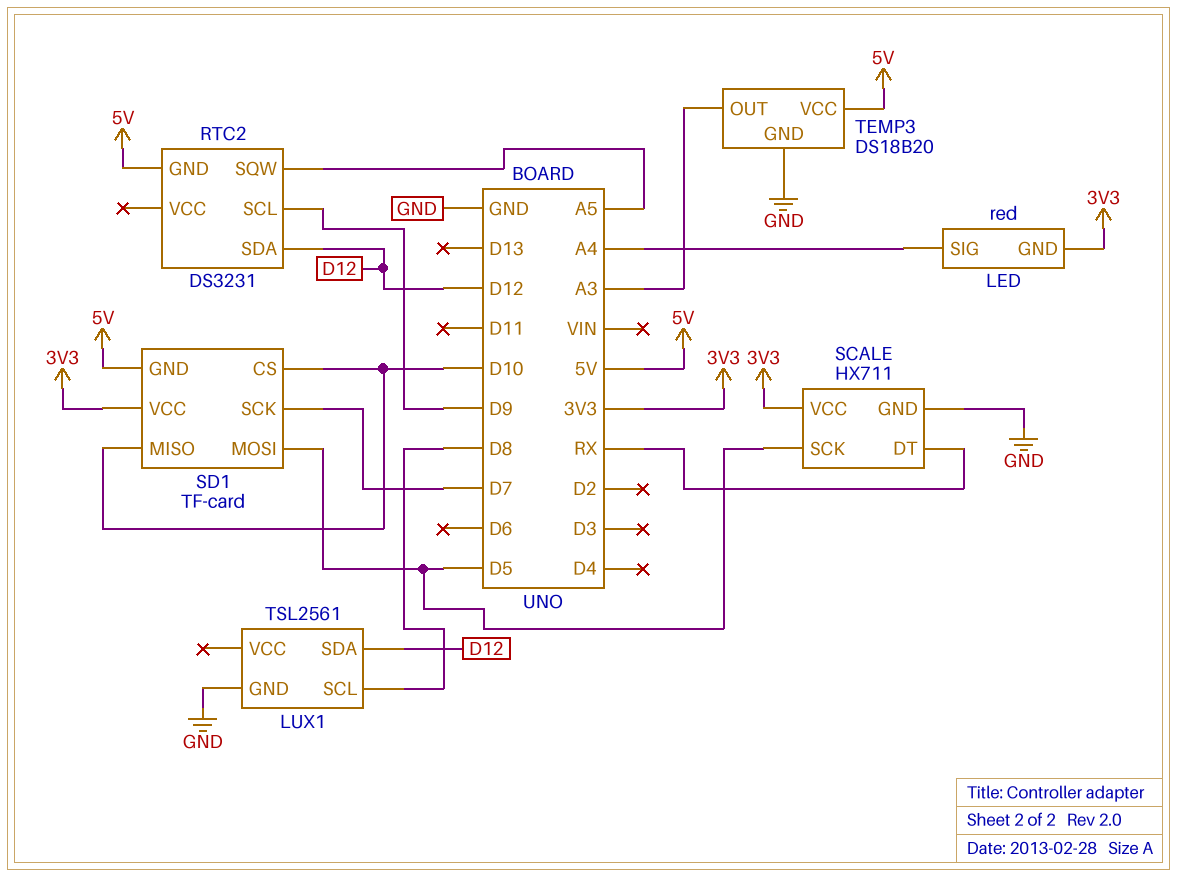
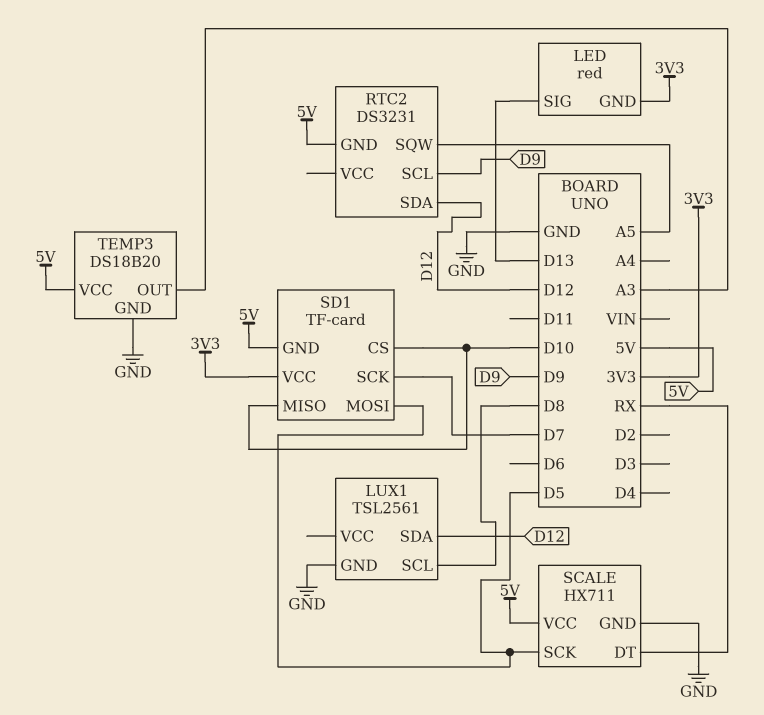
LED pin SIG: A4 -> D13
SCALE pin VCC: 3V3 -> 5V

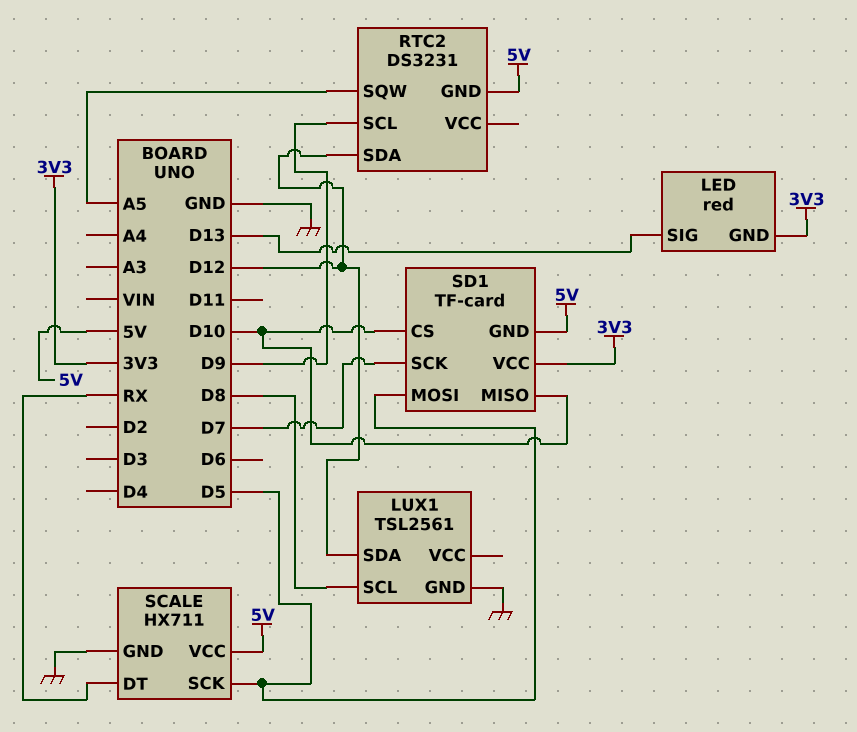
TEMP3: DS18B20 -> none
TEMP3 pin GND: GND -> none
TEMP3 pin OUT: A3 -> none
TEMP3 pin VCC: 5V -> none

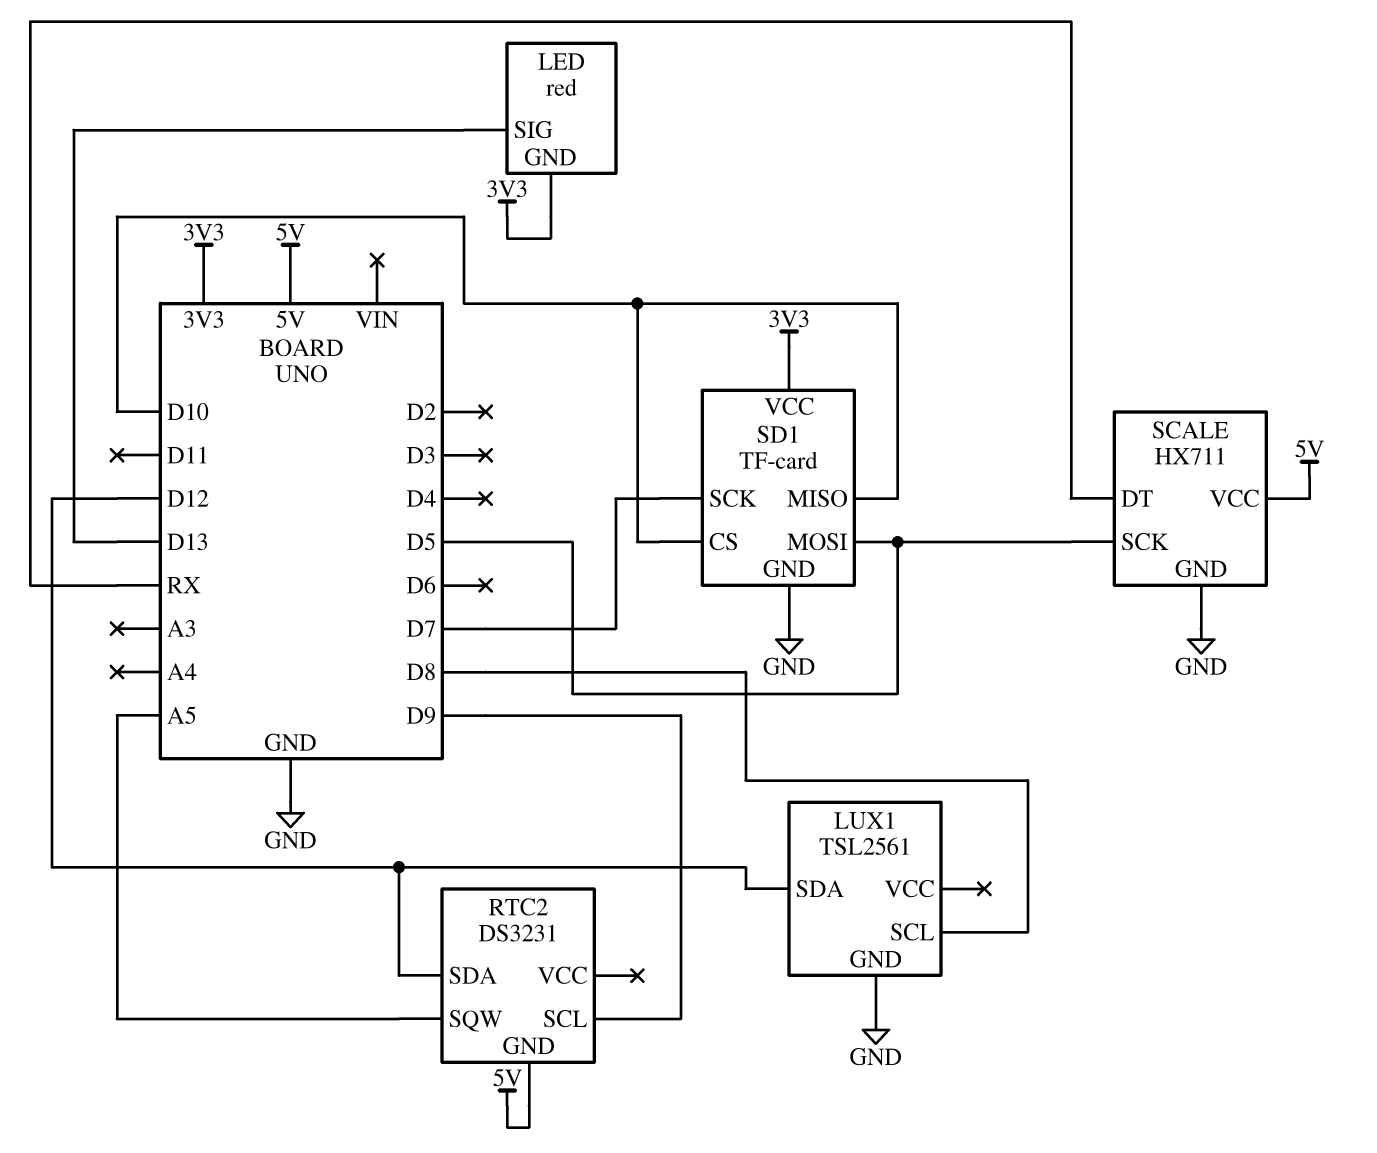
SD1 pin GND: 5V -> GND

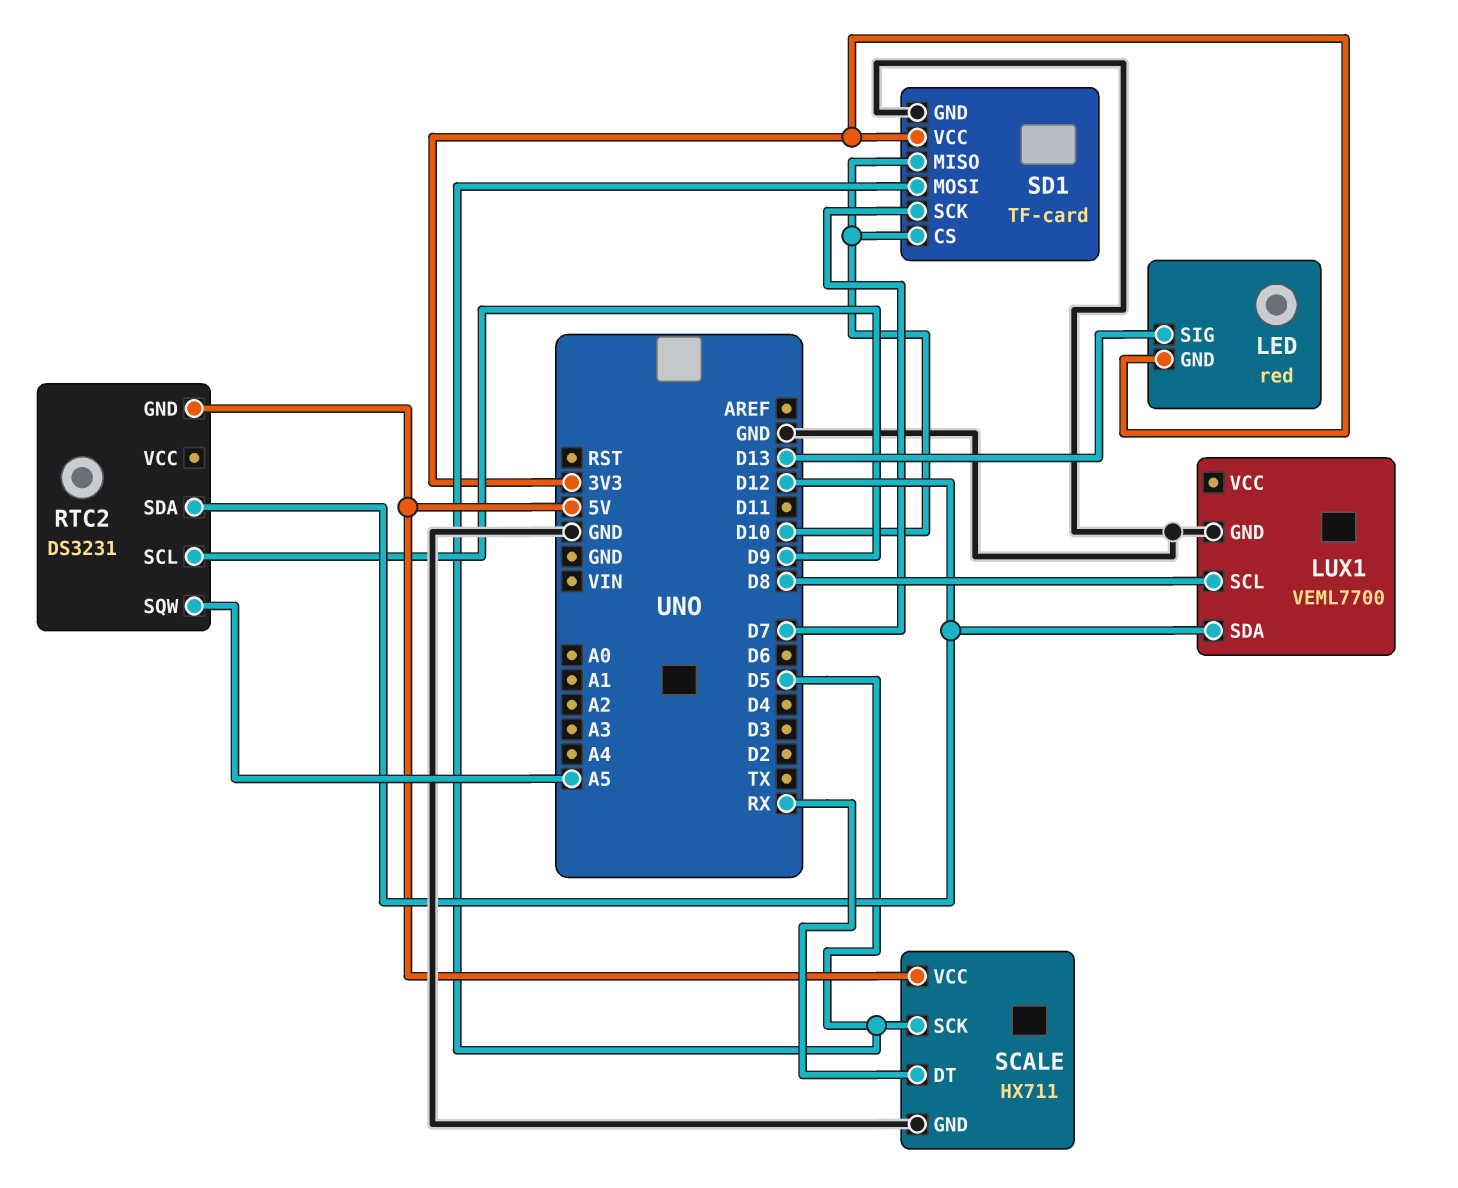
LUX1: TSL2561 -> VEML7700

